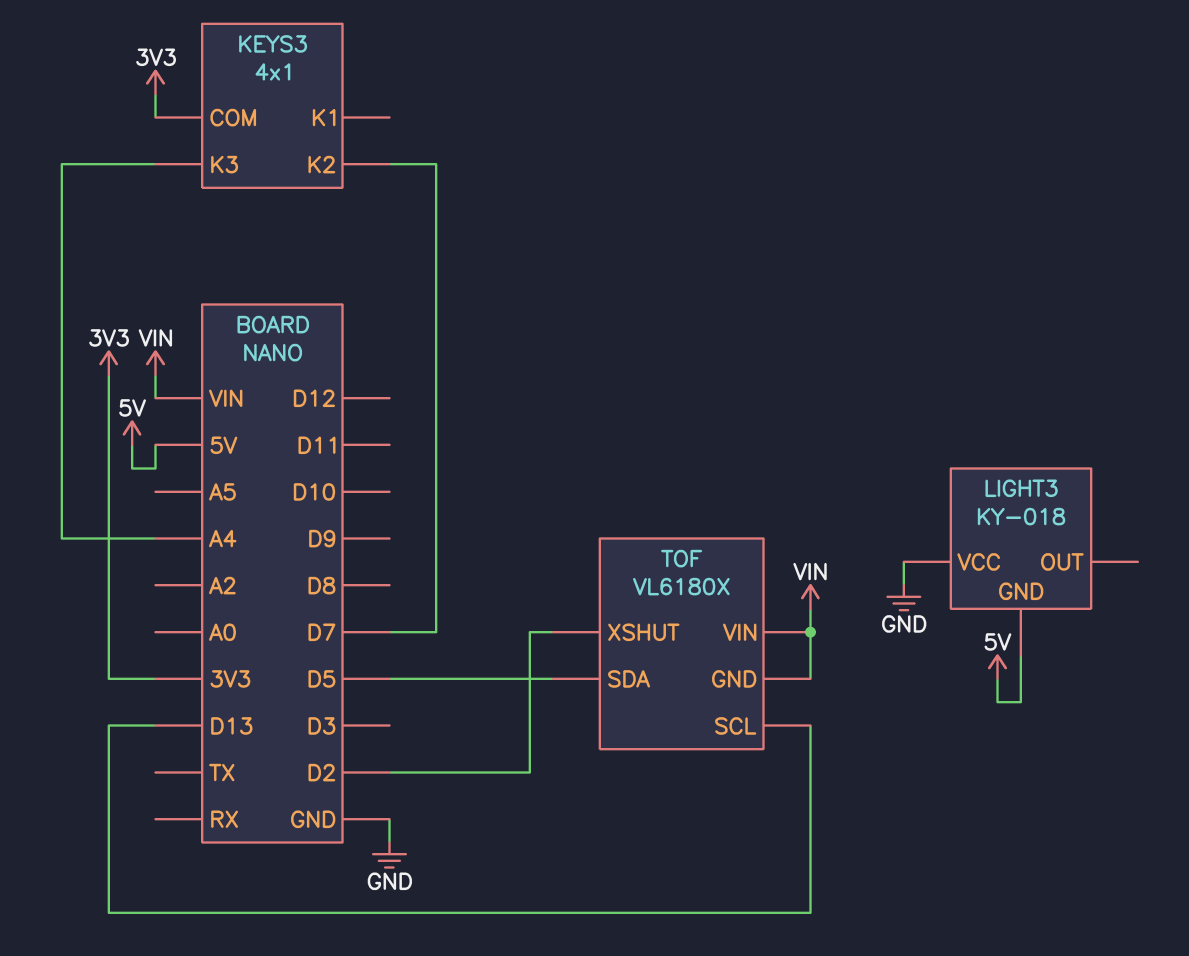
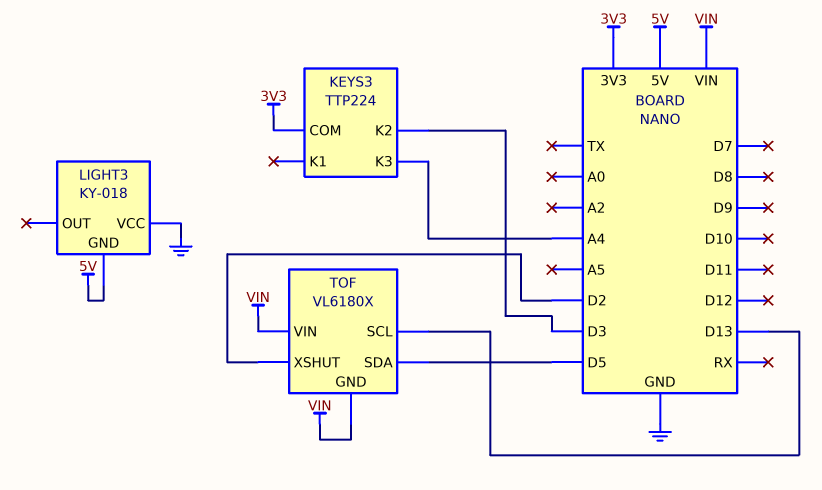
KEYS3: 4x1 -> TTP224
KEYS3 pin K2: D7 -> D3

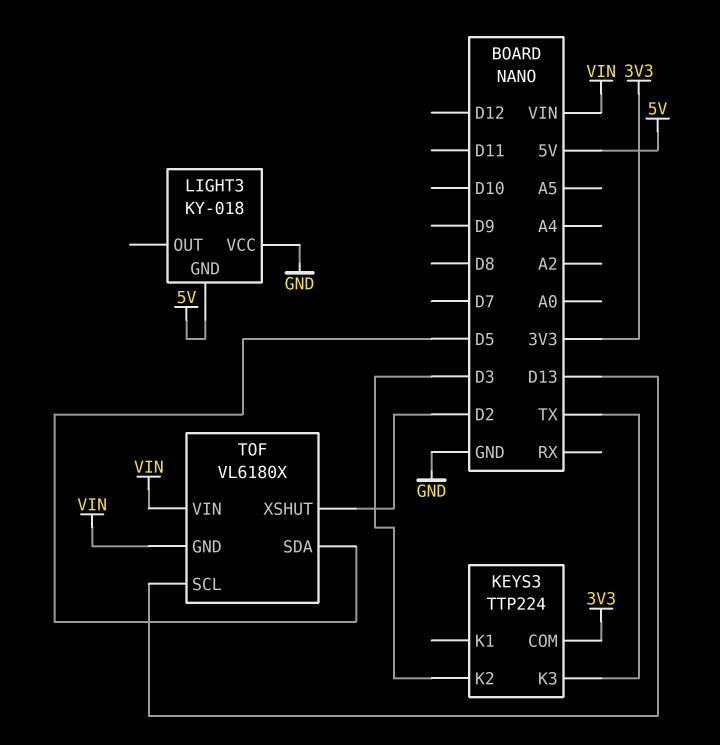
KEYS3 pin K3: A4 -> TX

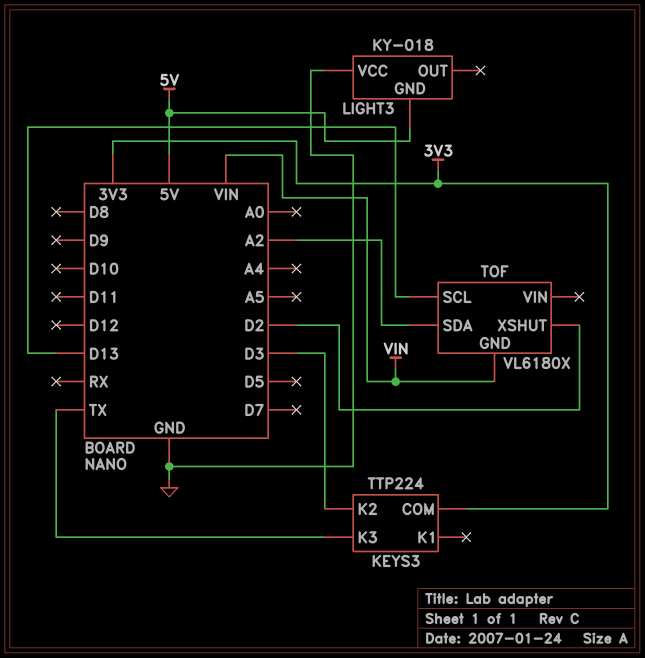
TOF pin SDA: D5 -> A2
TOF pin VIN: VIN -> none

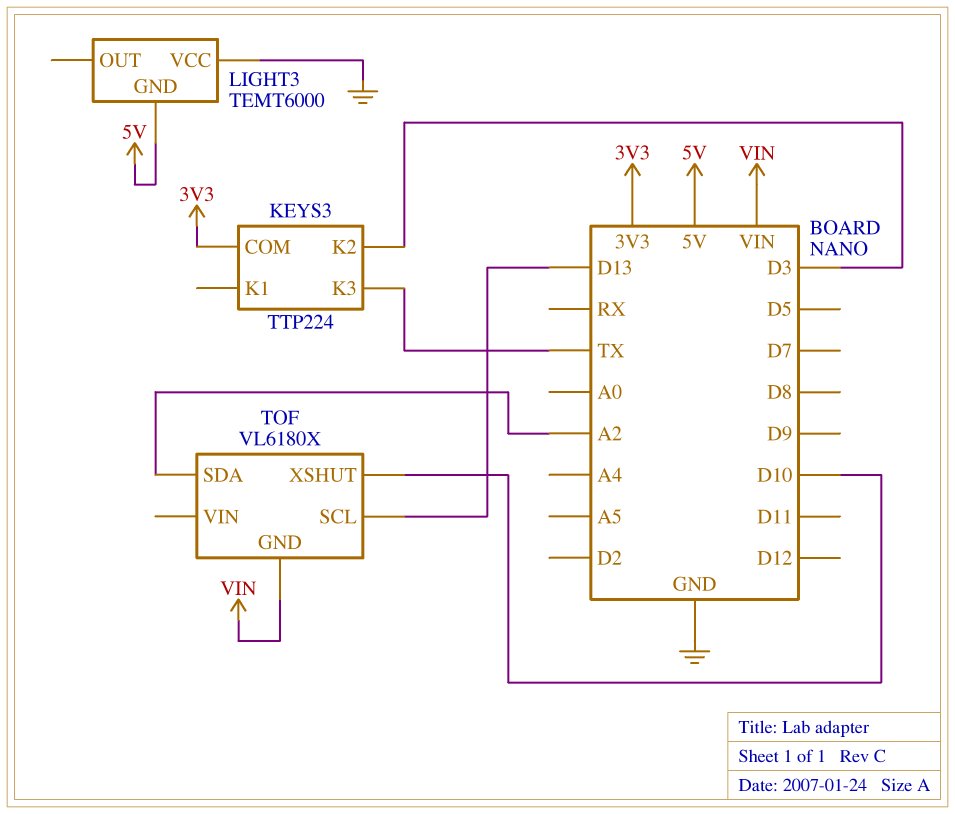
LIGHT3: KY-018 -> TEMT6000
TOF pin XSHUT: D2 -> D10

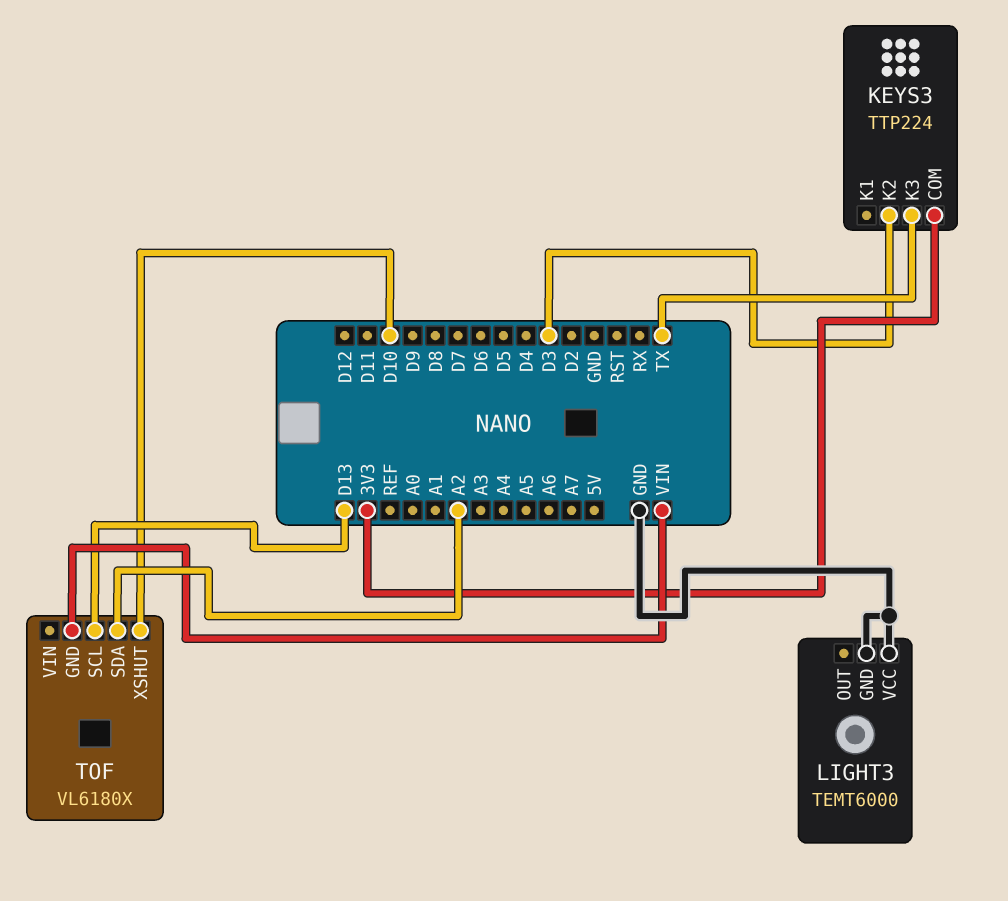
LIGHT3 pin GND: 5V -> GND

